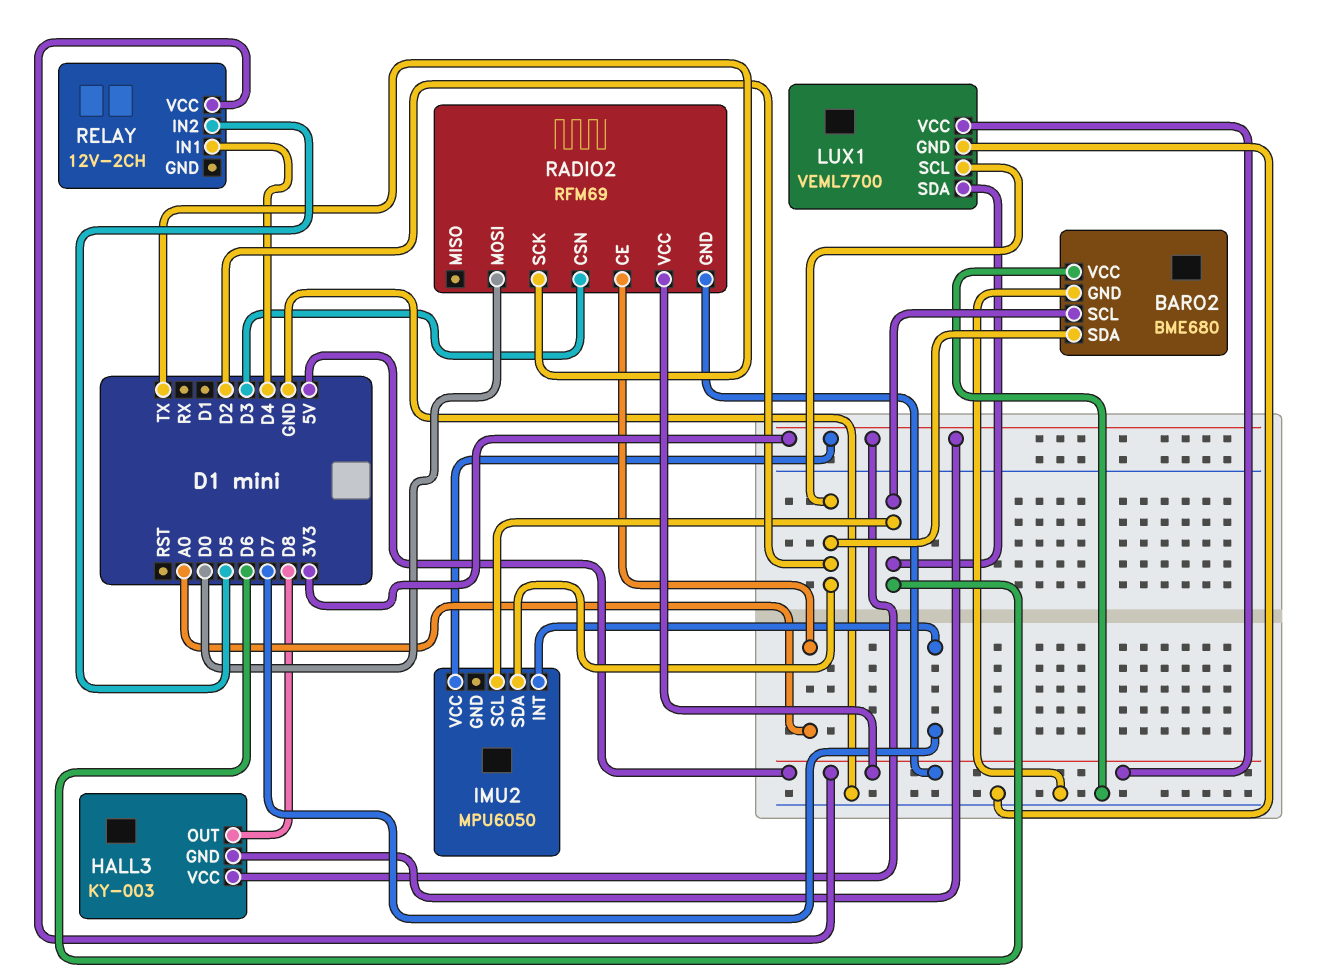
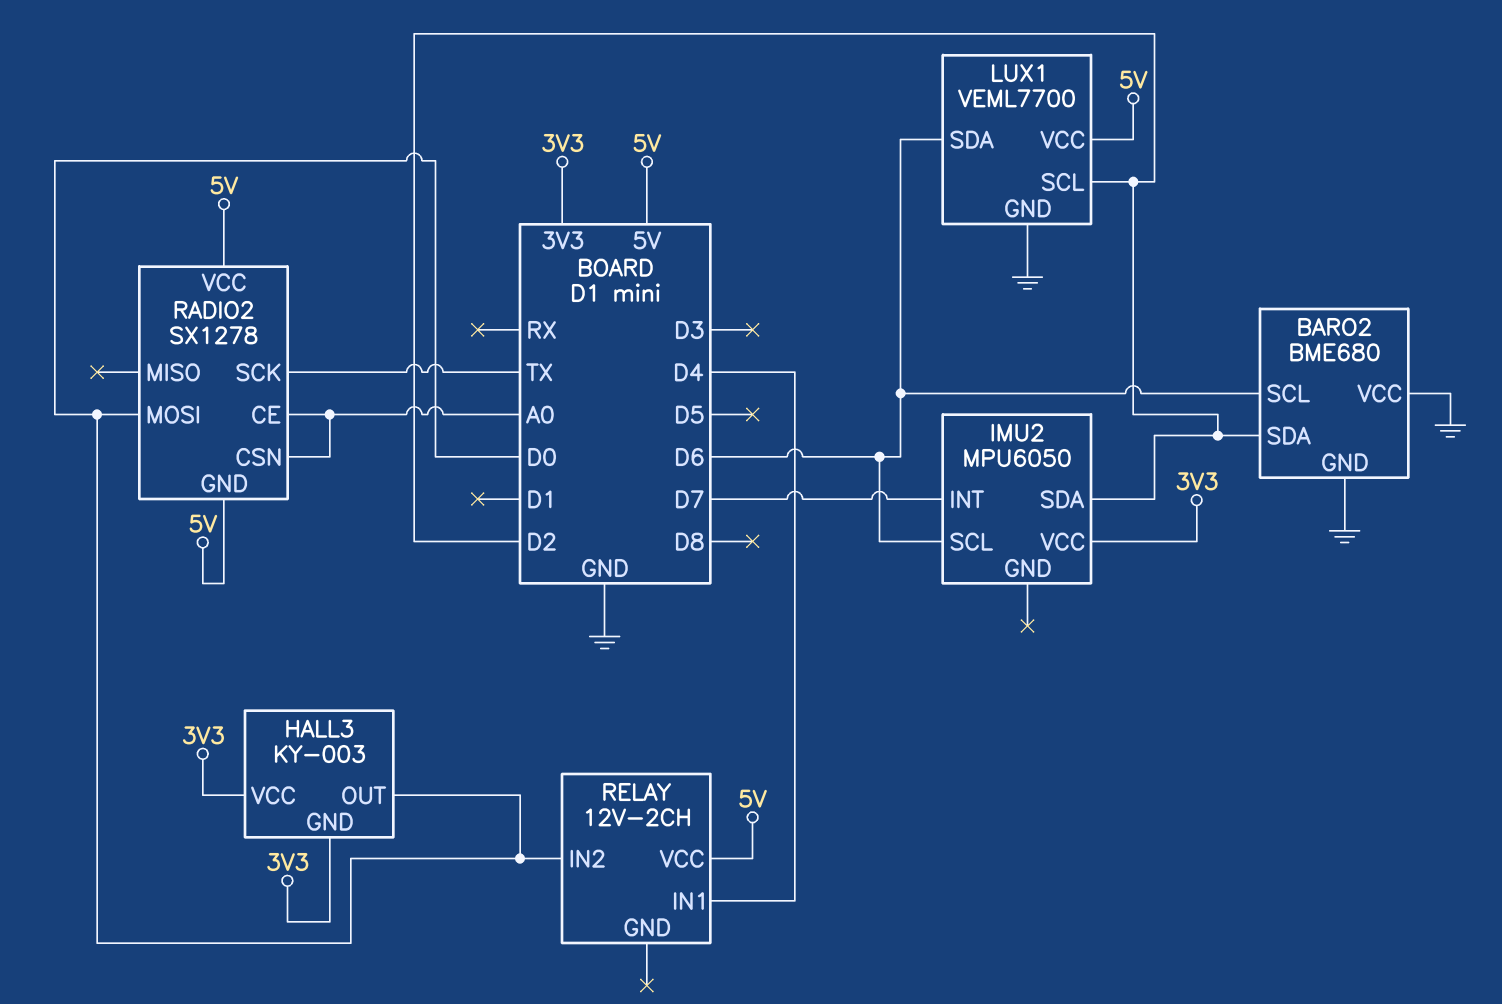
HALL3 pin OUT: D8 -> D0
RADIO2: RFM69 -> SX1278
RADIO2 pin CSN: D3 -> A0
RELAY pin IN2: D5 -> D0

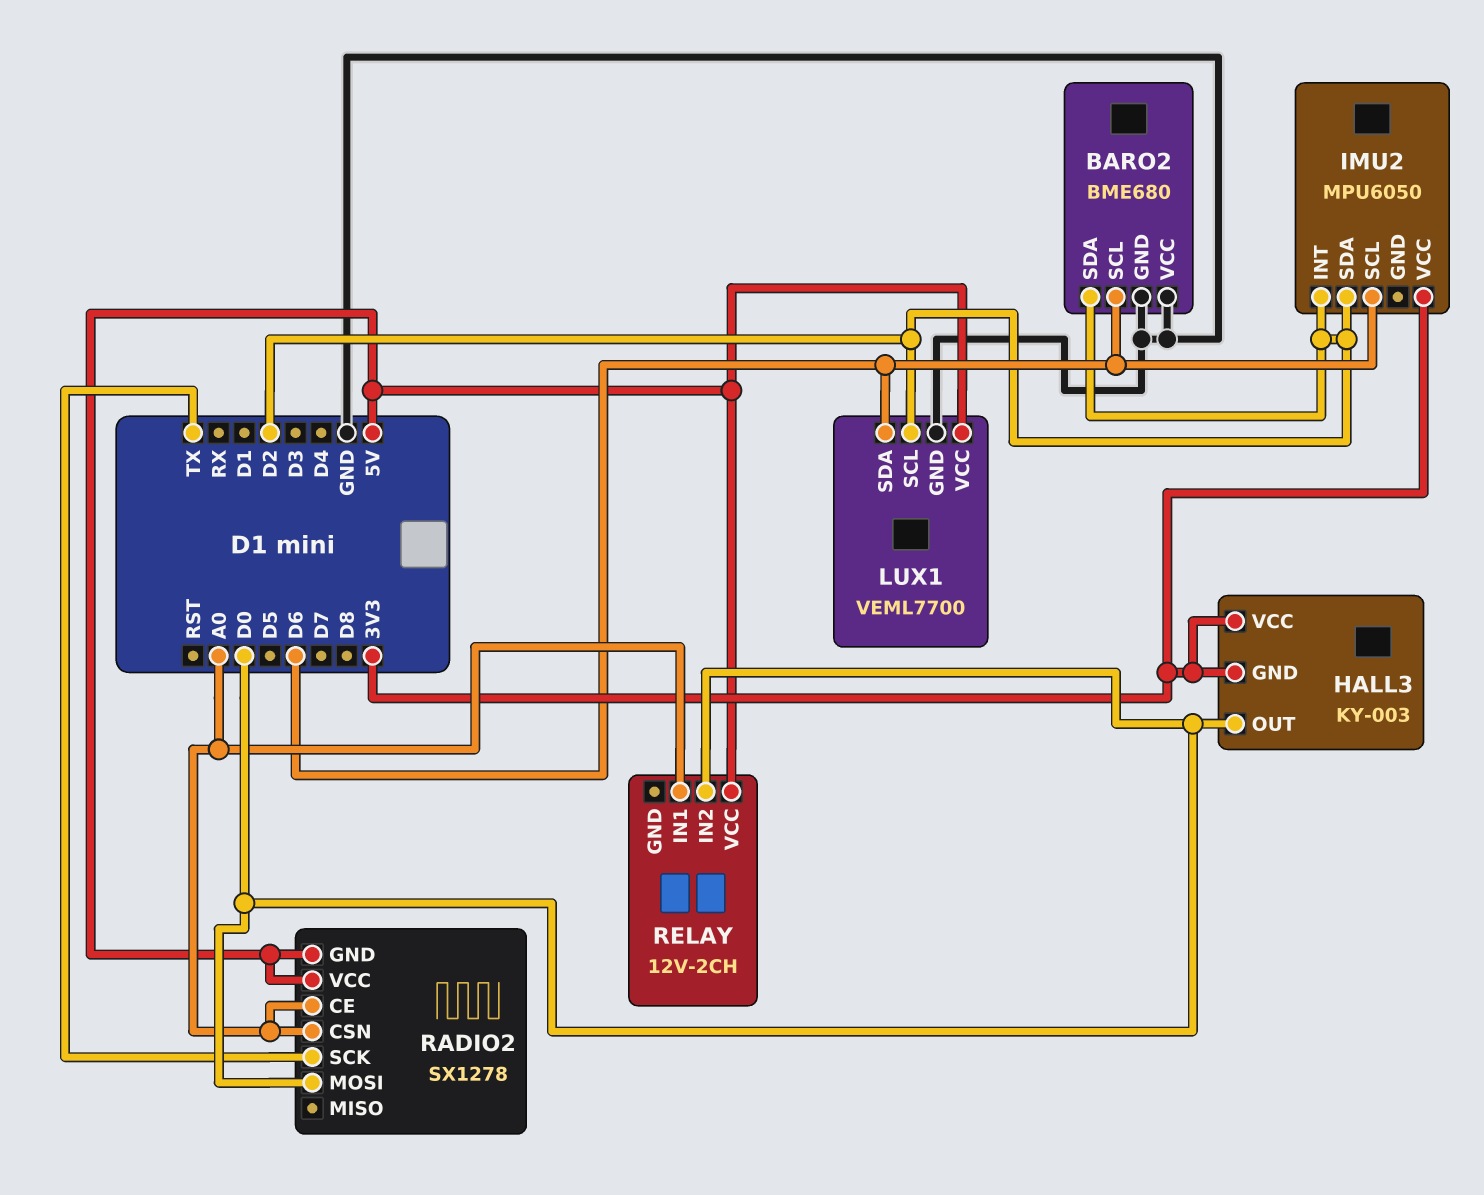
IMU2 pin INT: D7 -> D2
RELAY pin IN1: D4 -> A0

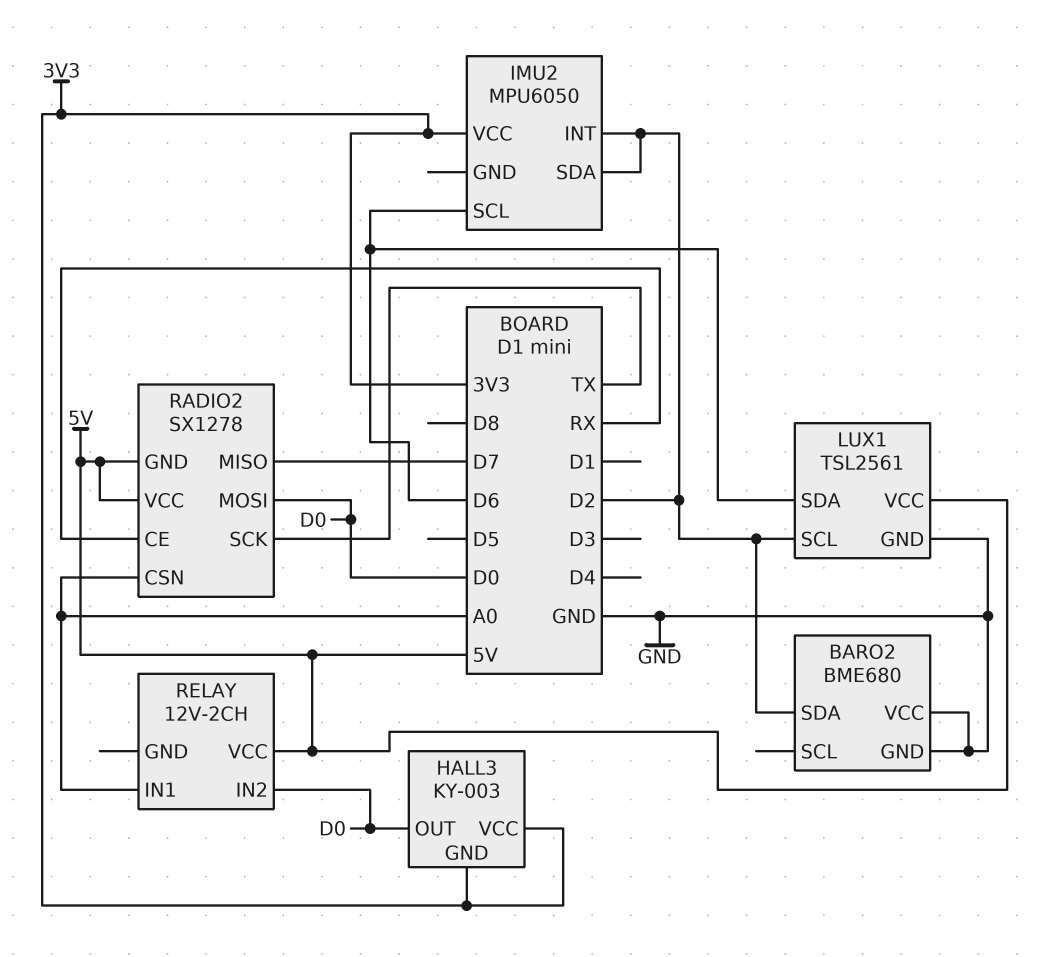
BARO2 pin SCL: D6 -> none
LUX1: VEML7700 -> TSL2561
RADIO2 pin CE: A0 -> RX
RADIO2 pin MISO: none -> D7

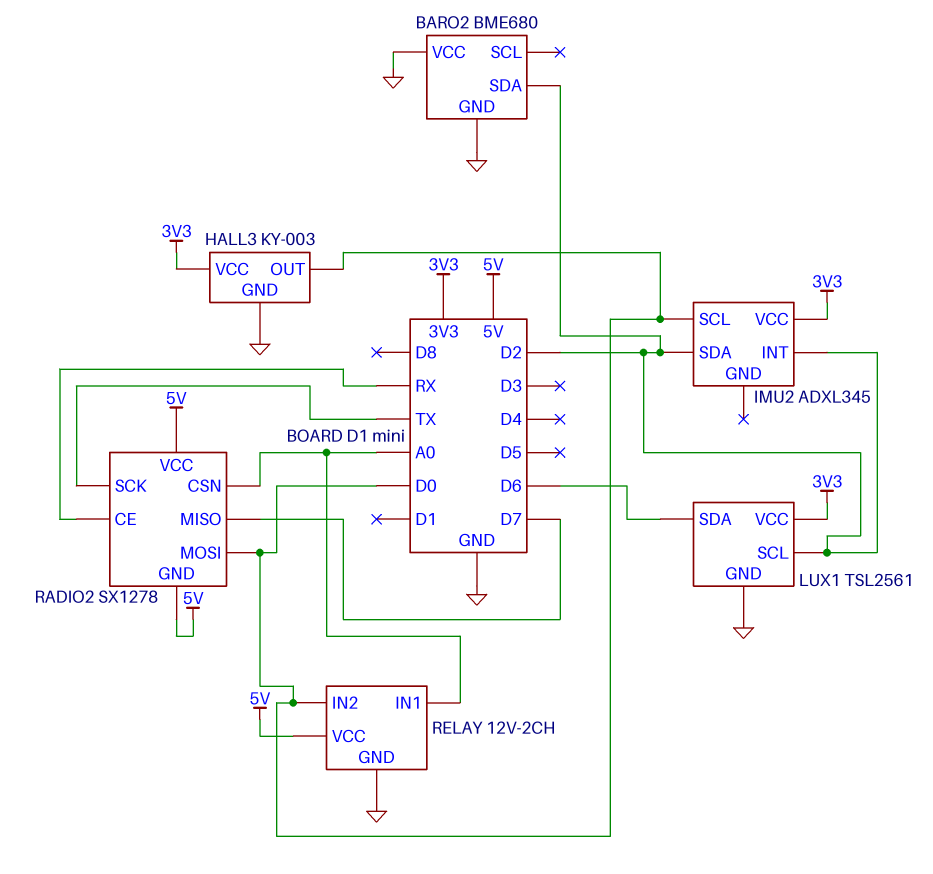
HALL3 pin GND: 3V3 -> GND
IMU2: MPU6050 -> ADXL345
IMU2 pin SCL: D6 -> D0
LUX1 pin VCC: 5V -> 3V3
RELAY pin GND: none -> GND

